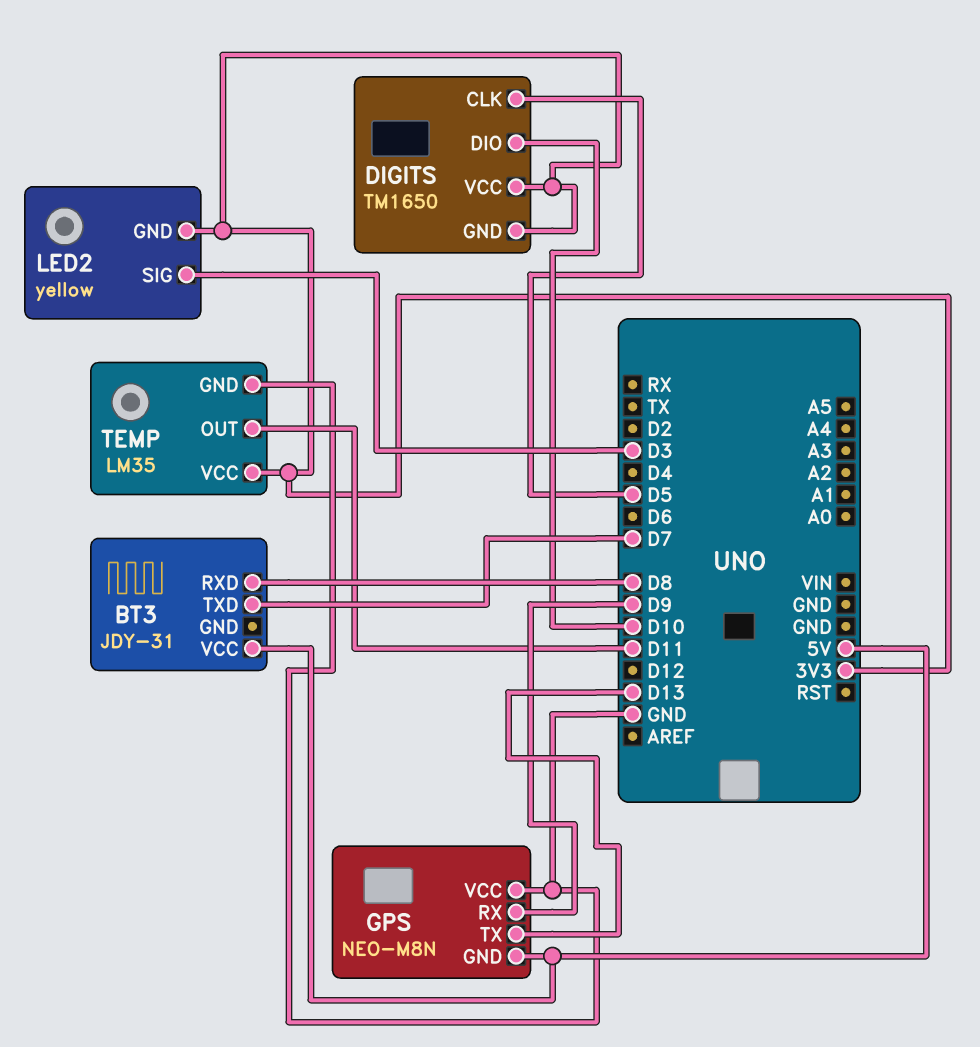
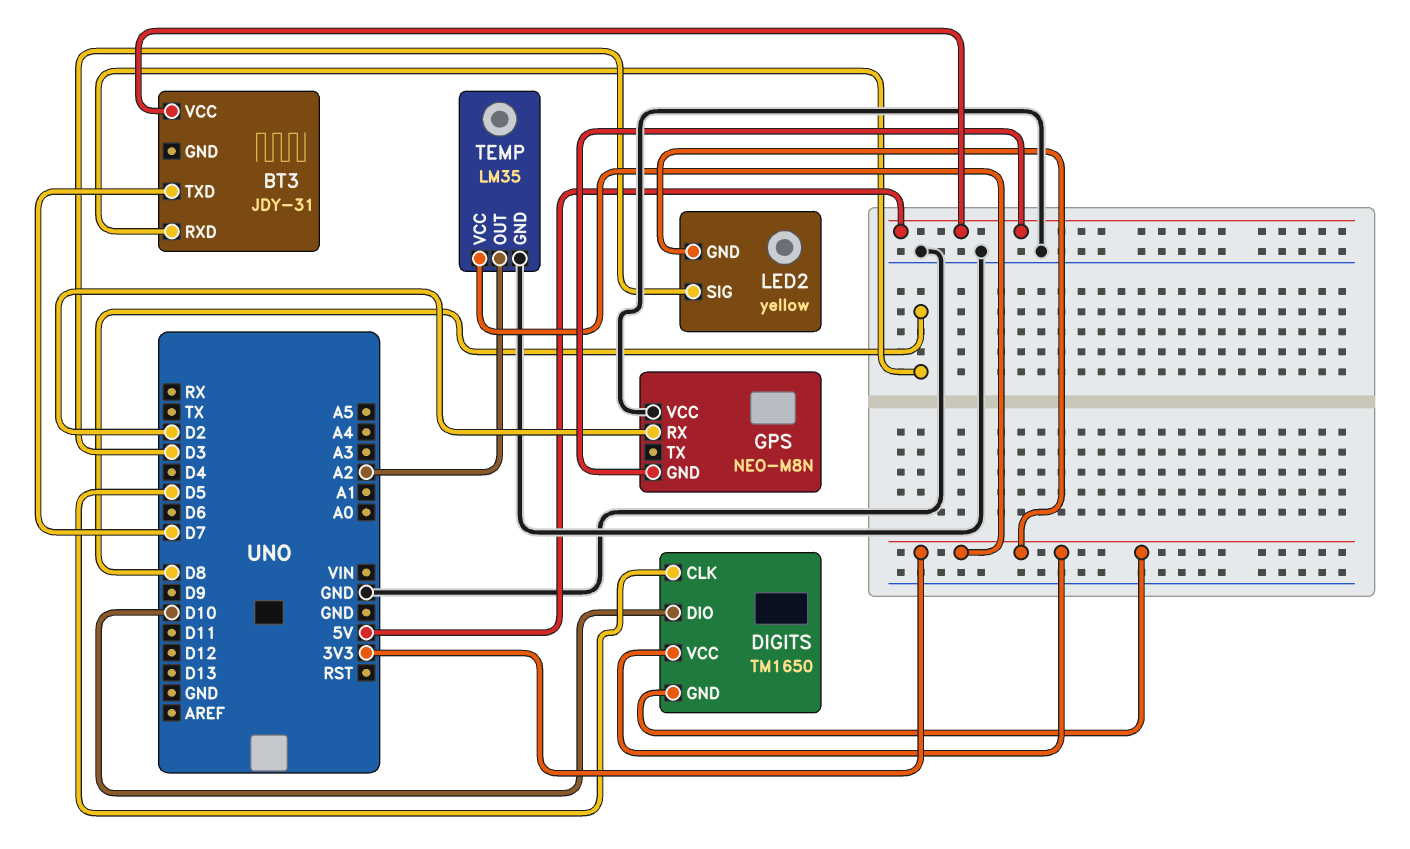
GPS pin RX: D9 -> D2
GPS pin TX: D13 -> none
TEMP pin OUT: D11 -> A2

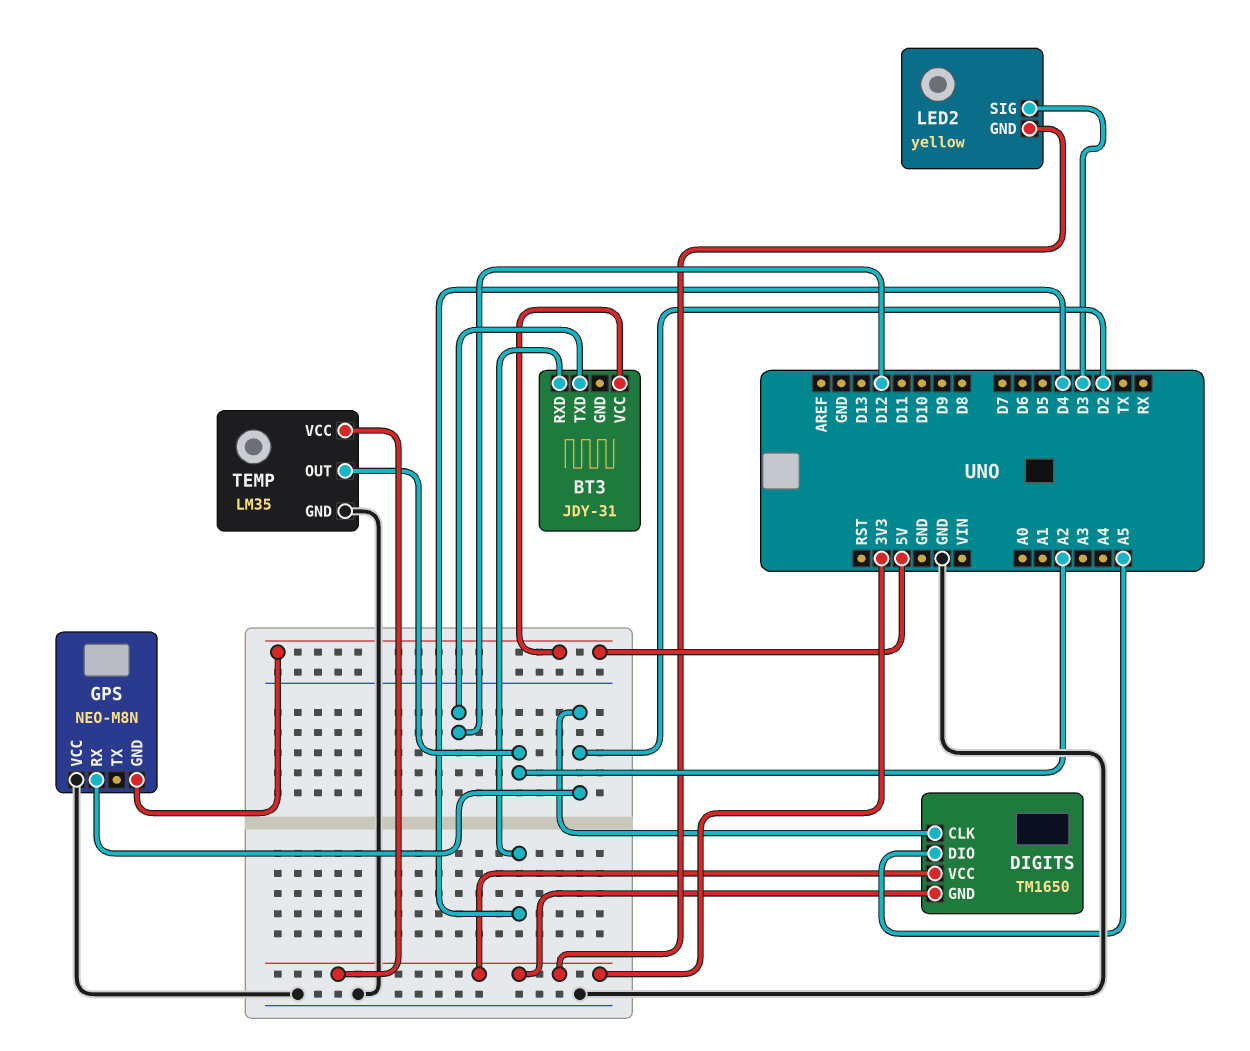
BT3 pin RXD: D8 -> D4
BT3 pin TXD: D7 -> D12
DIGITS pin CLK: D5 -> D2
DIGITS pin DIO: D10 -> A5

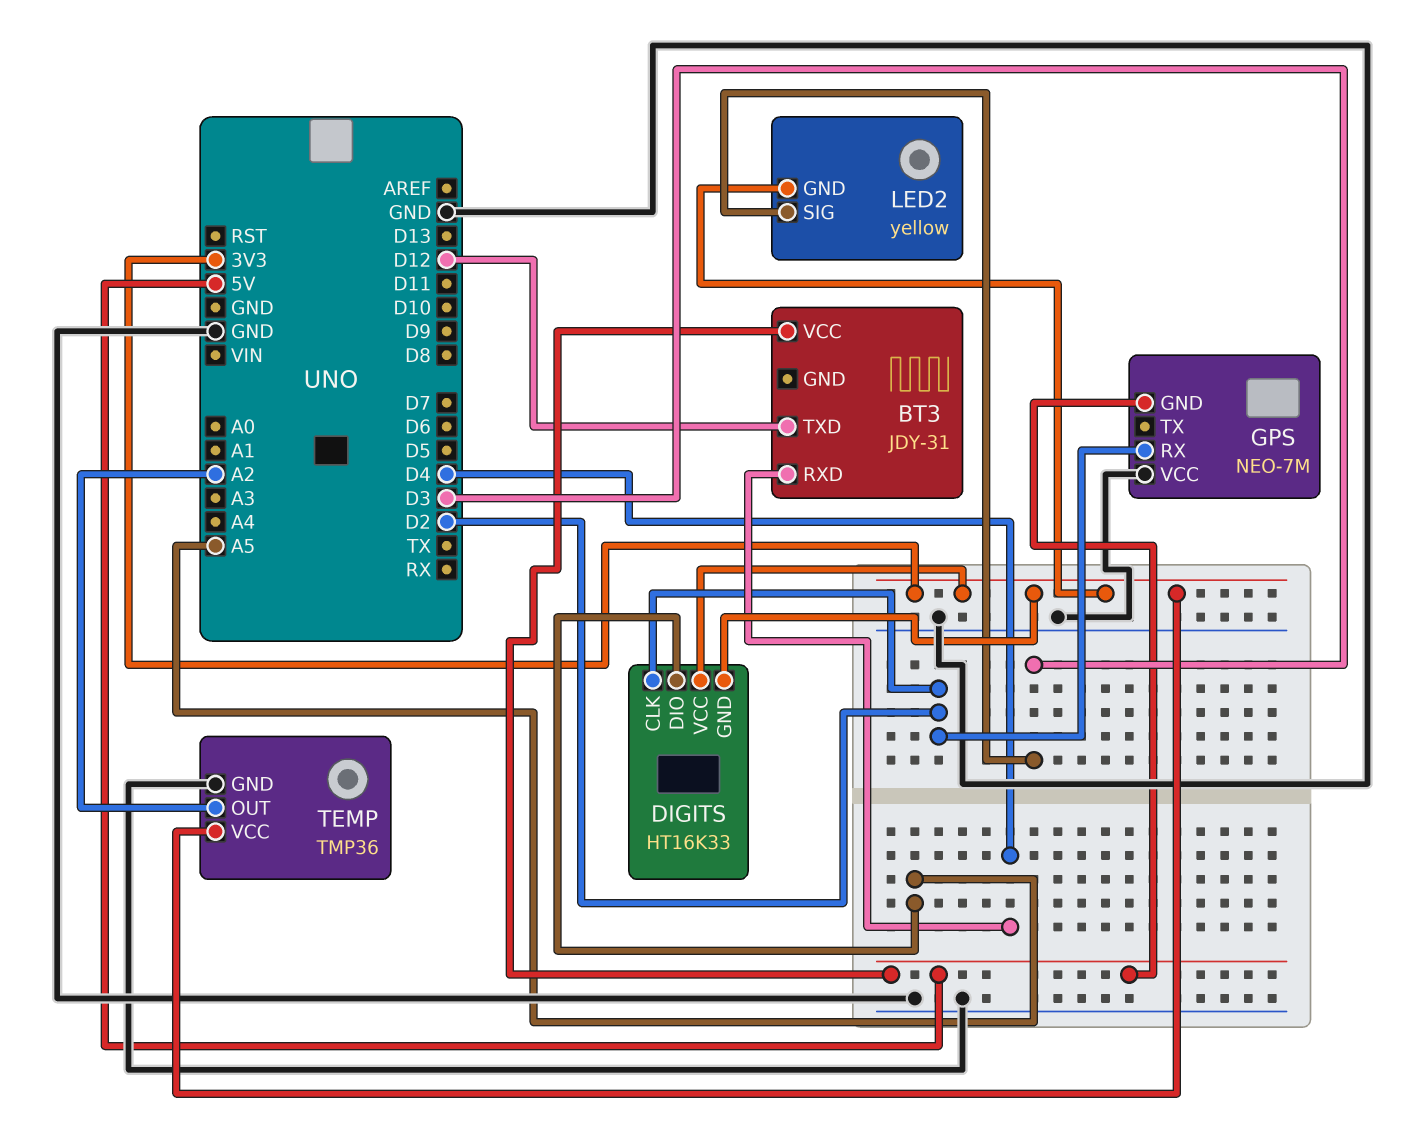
DIGITS: TM1650 -> HT16K33
GPS: NEO-M8N -> NEO-7M
TEMP: LM35 -> TMP36

